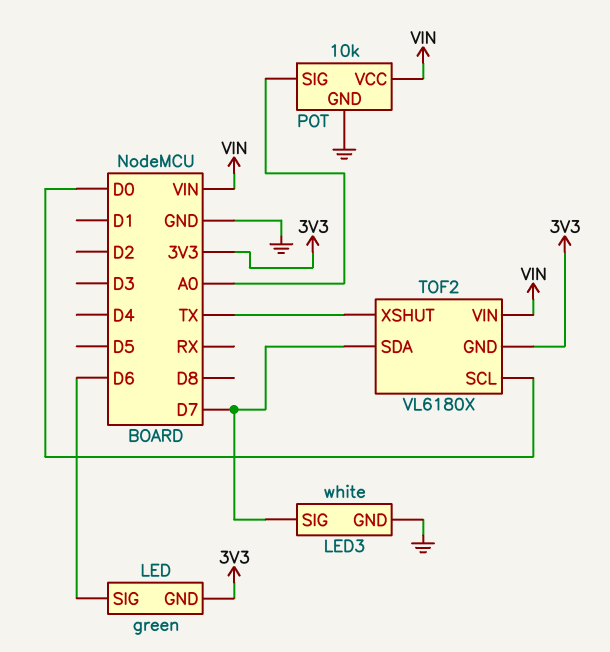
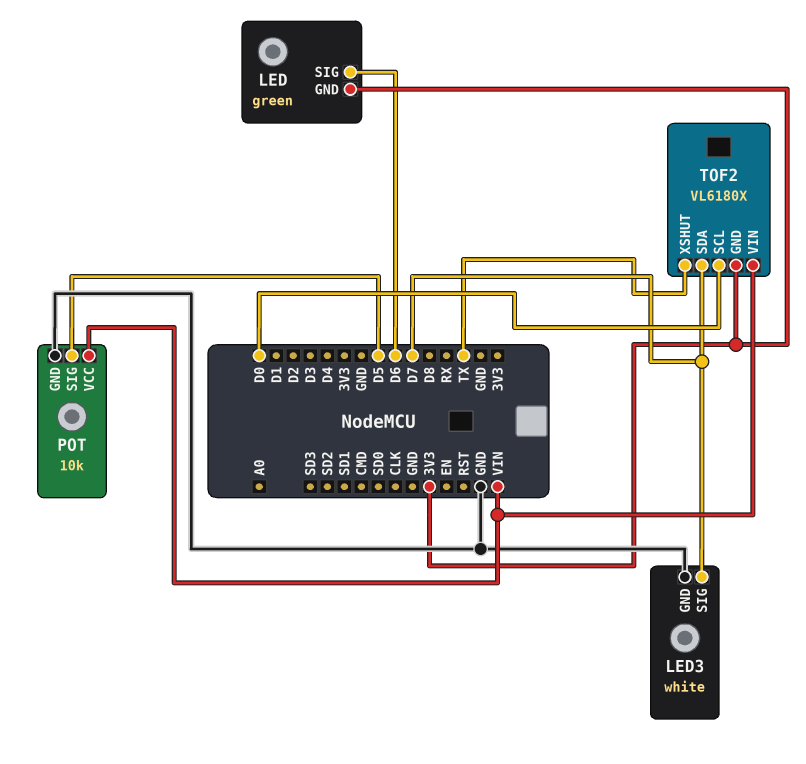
POT pin SIG: A0 -> D5

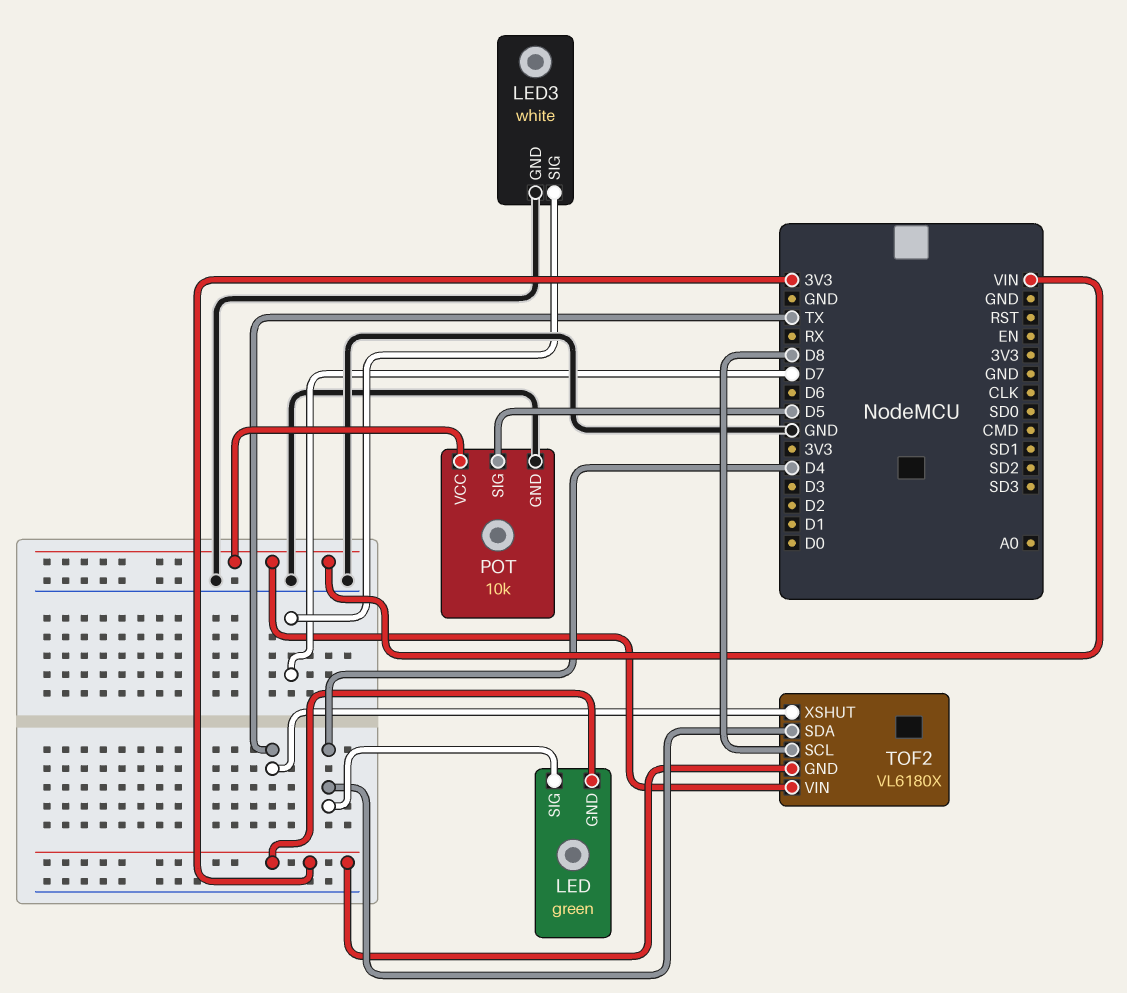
LED pin SIG: D6 -> D4
TOF2 pin SCL: D0 -> D8
TOF2 pin SDA: D7 -> D4

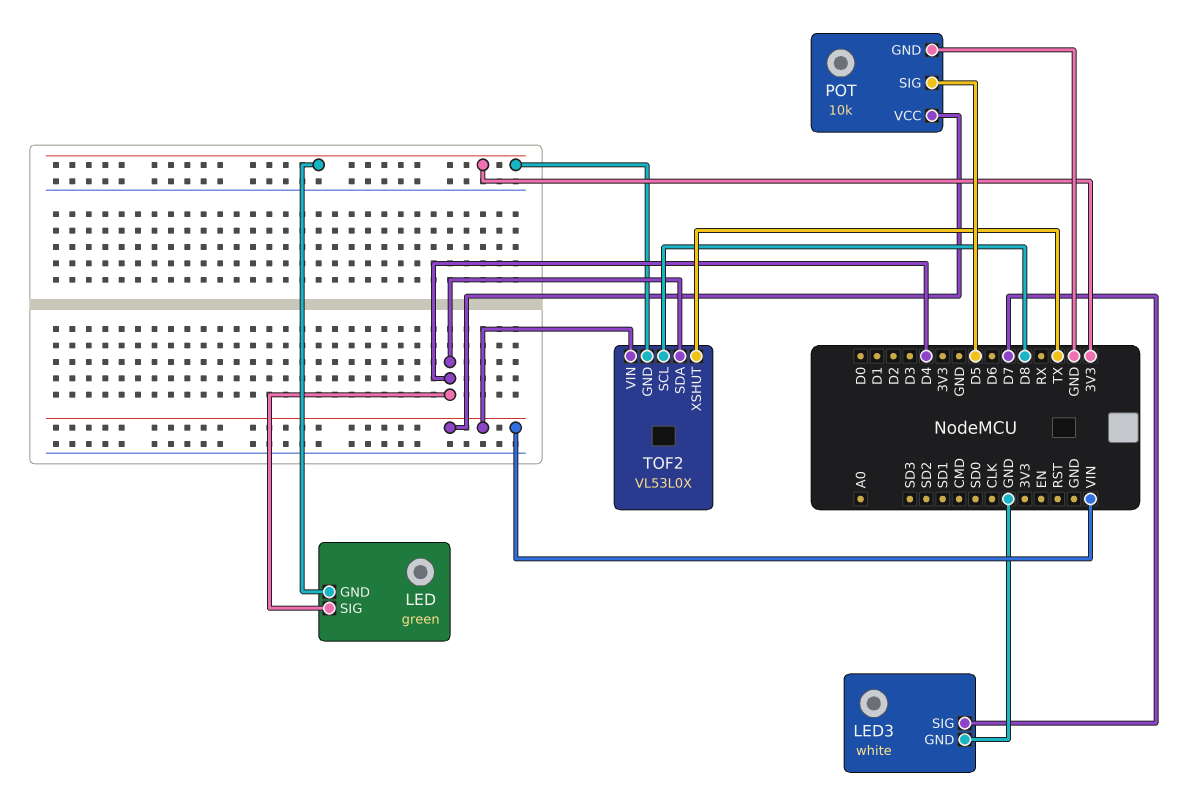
TOF2: VL6180X -> VL53L0X

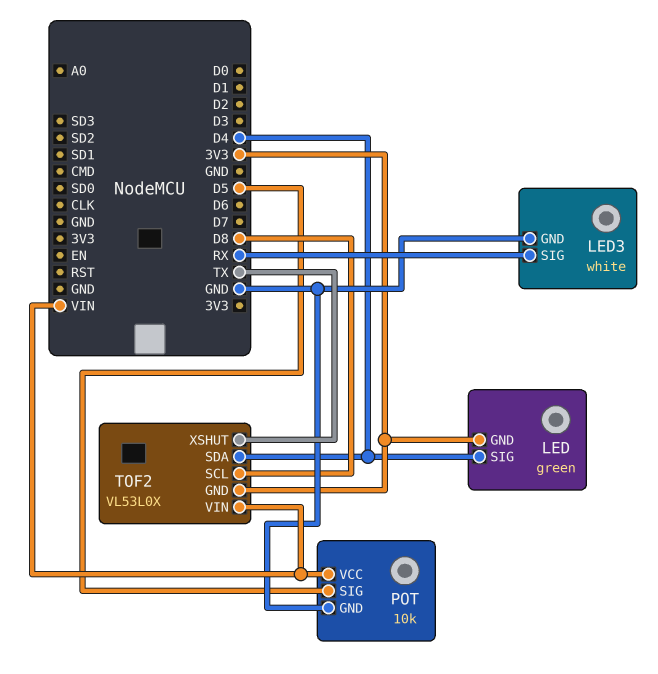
LED3 pin SIG: D7 -> RX

